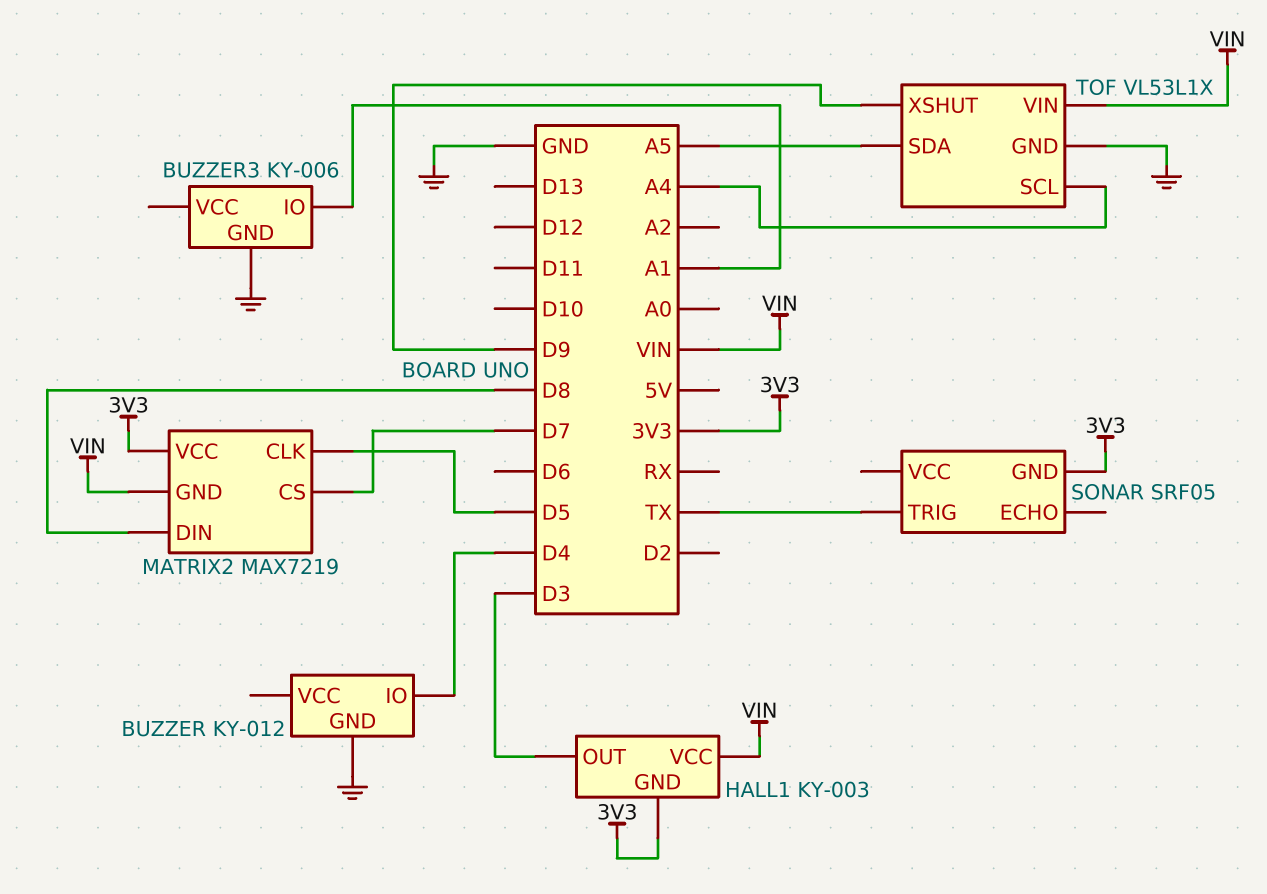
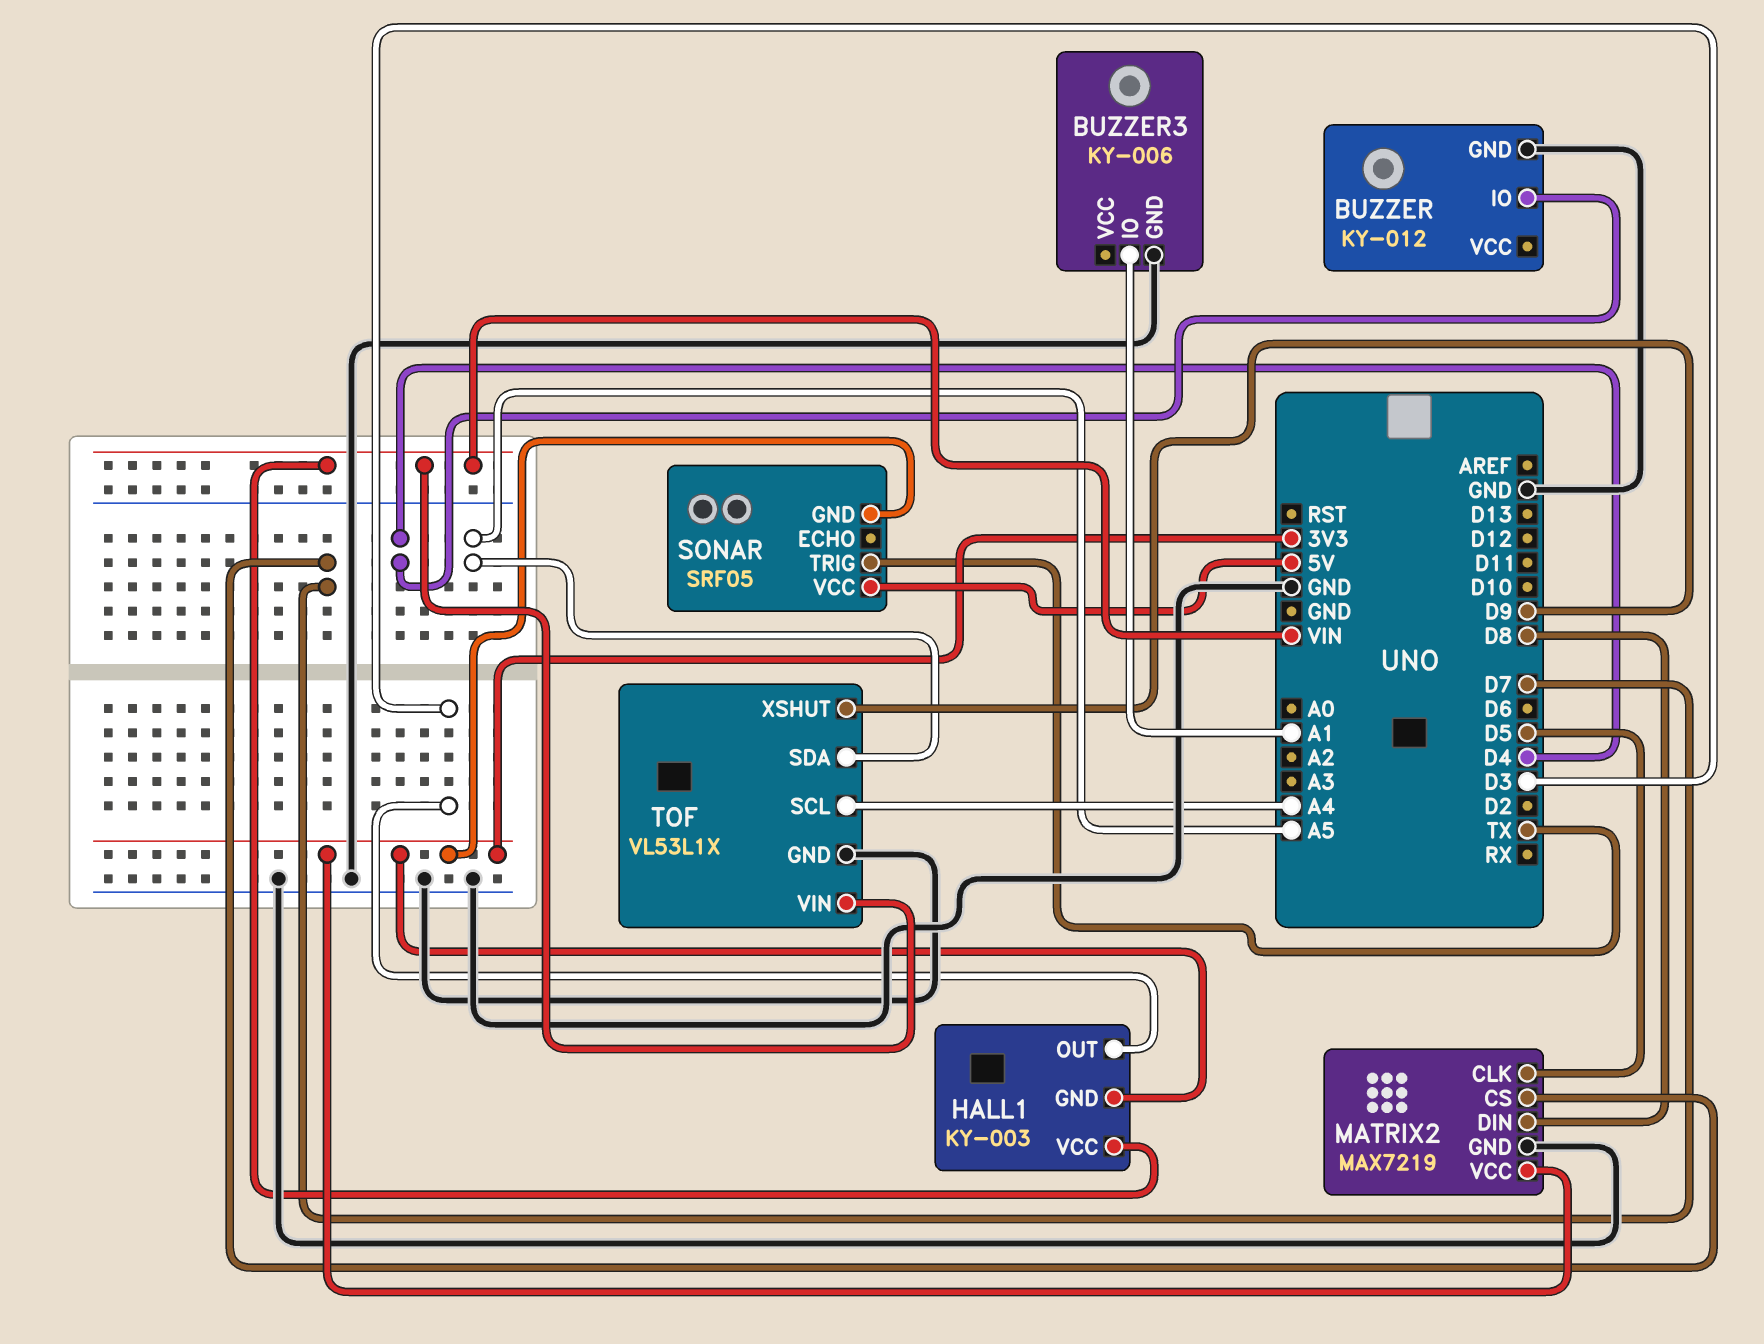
MATRIX2 pin GND: VIN -> GND
SONAR pin VCC: none -> 5V

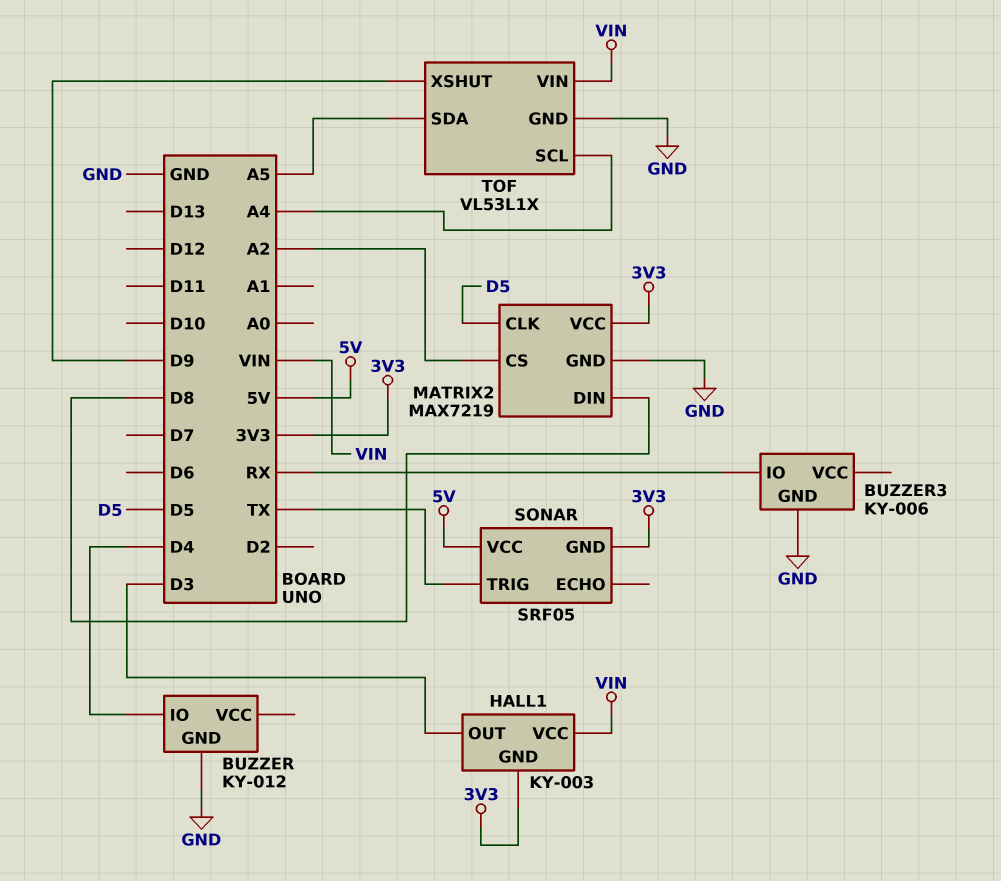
BUZZER3 pin IO: A1 -> RX
MATRIX2 pin CS: D7 -> A2

